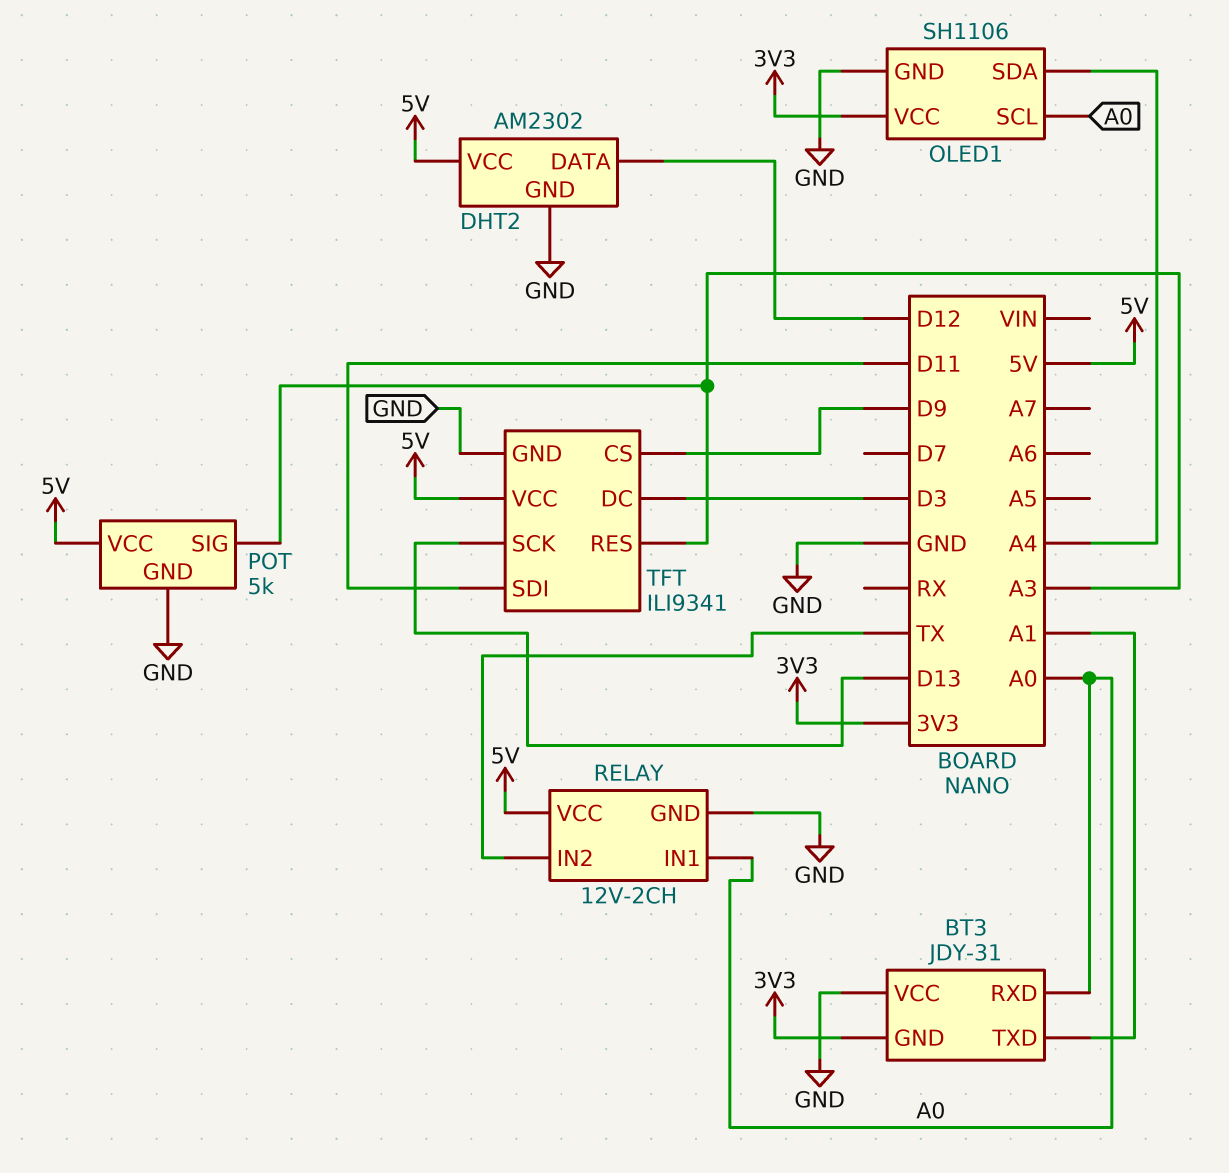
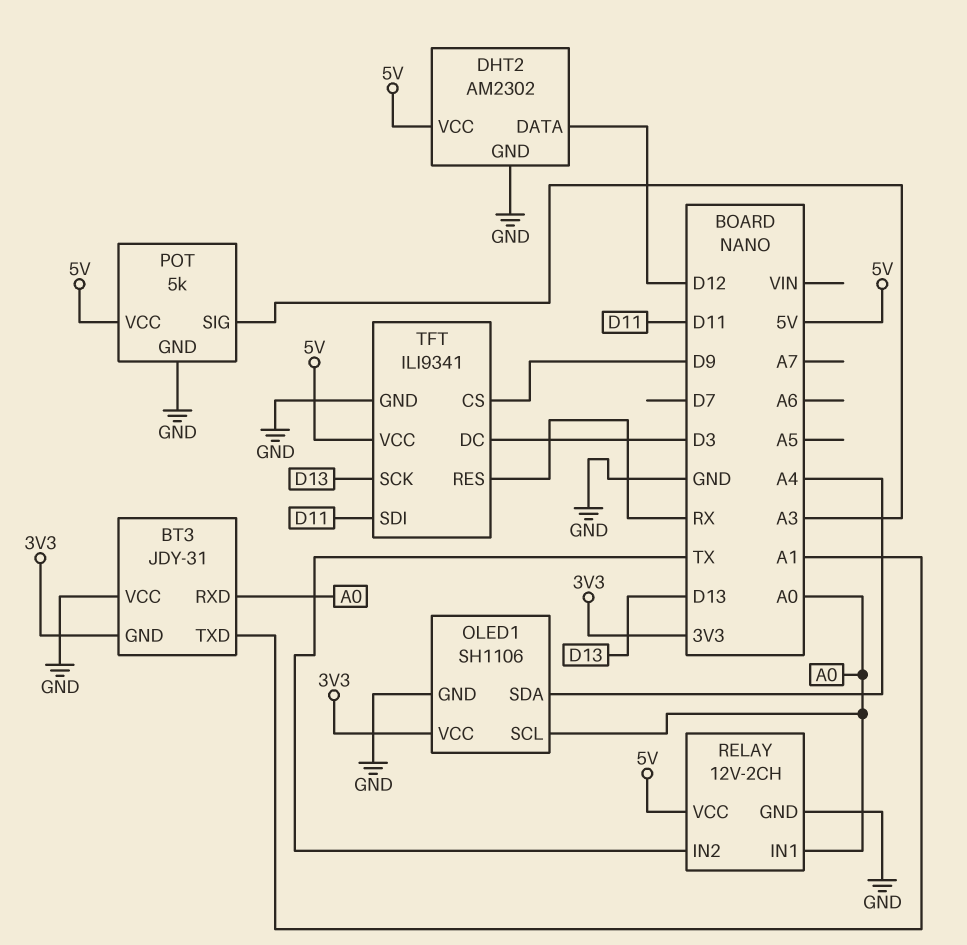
TFT pin RES: A3 -> RX

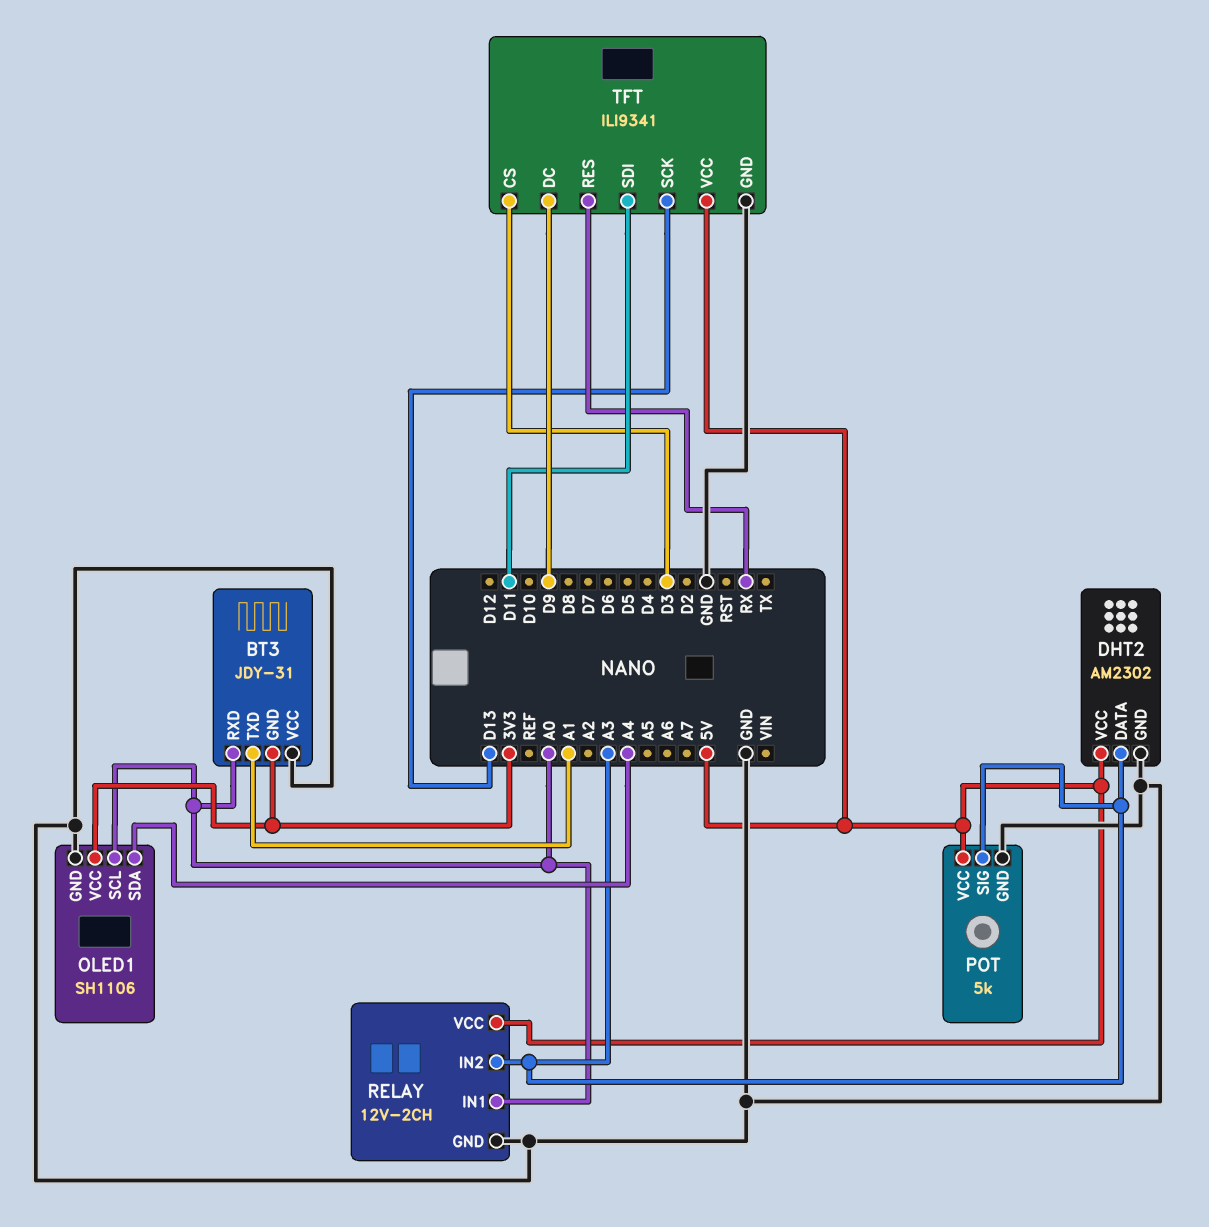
DHT2 pin DATA: D12 -> A3
RELAY pin IN2: TX -> A3
TFT pin CS: D9 -> D3
TFT pin DC: D3 -> D9

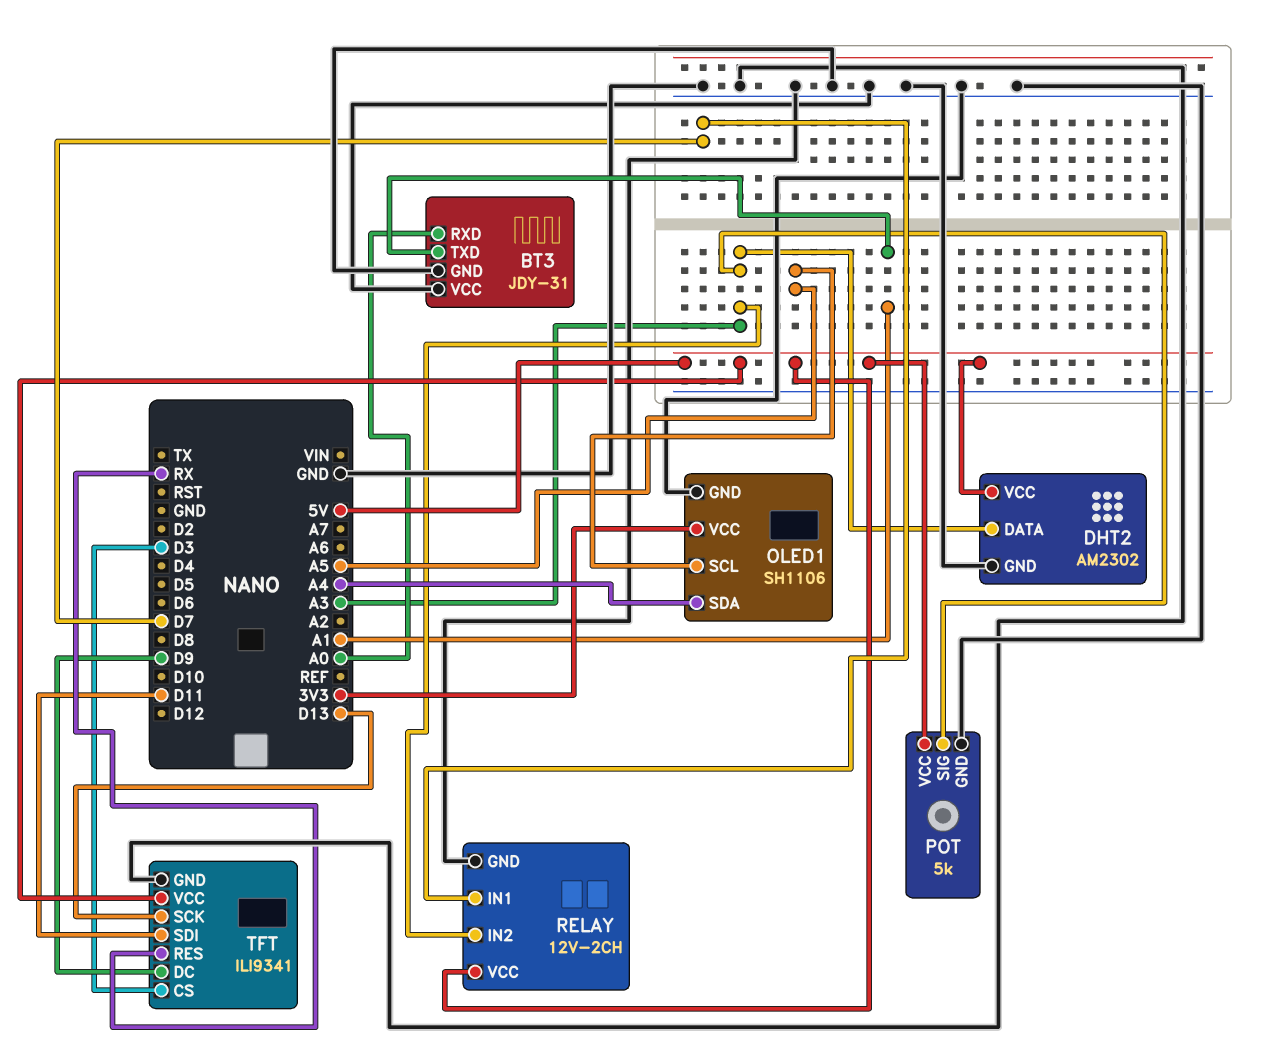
BT3 pin GND: 3V3 -> GND
OLED1 pin SCL: A0 -> A5
RELAY pin IN1: A0 -> D7

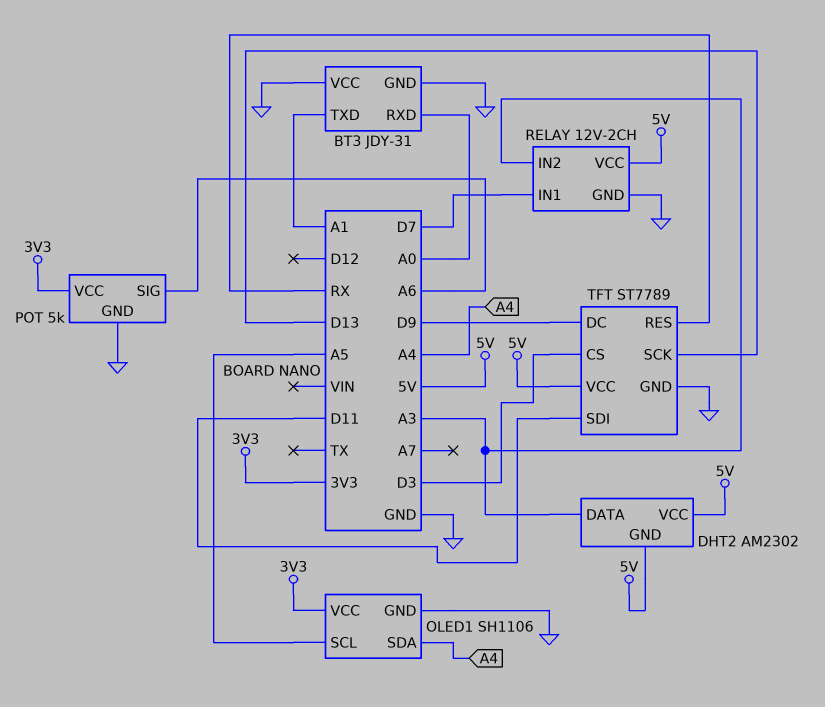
DHT2 pin GND: GND -> 5V
POT pin SIG: A3 -> A6
POT pin VCC: 5V -> 3V3
TFT: ILI9341 -> ST7789

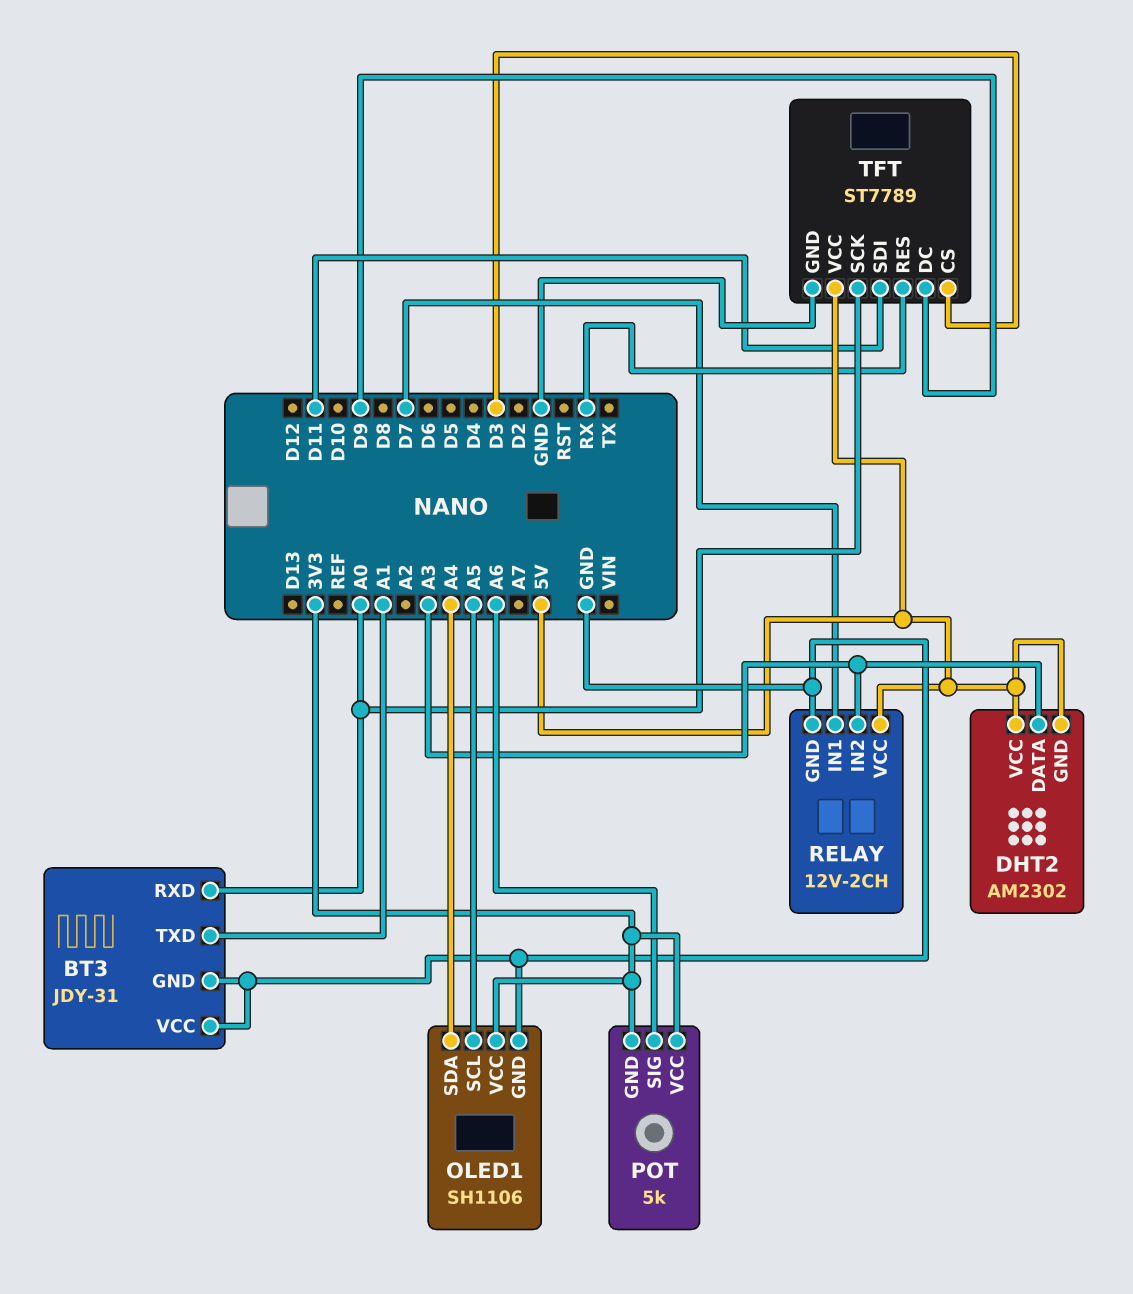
POT pin GND: GND -> 3V3
TFT pin SCK: D13 -> A0

